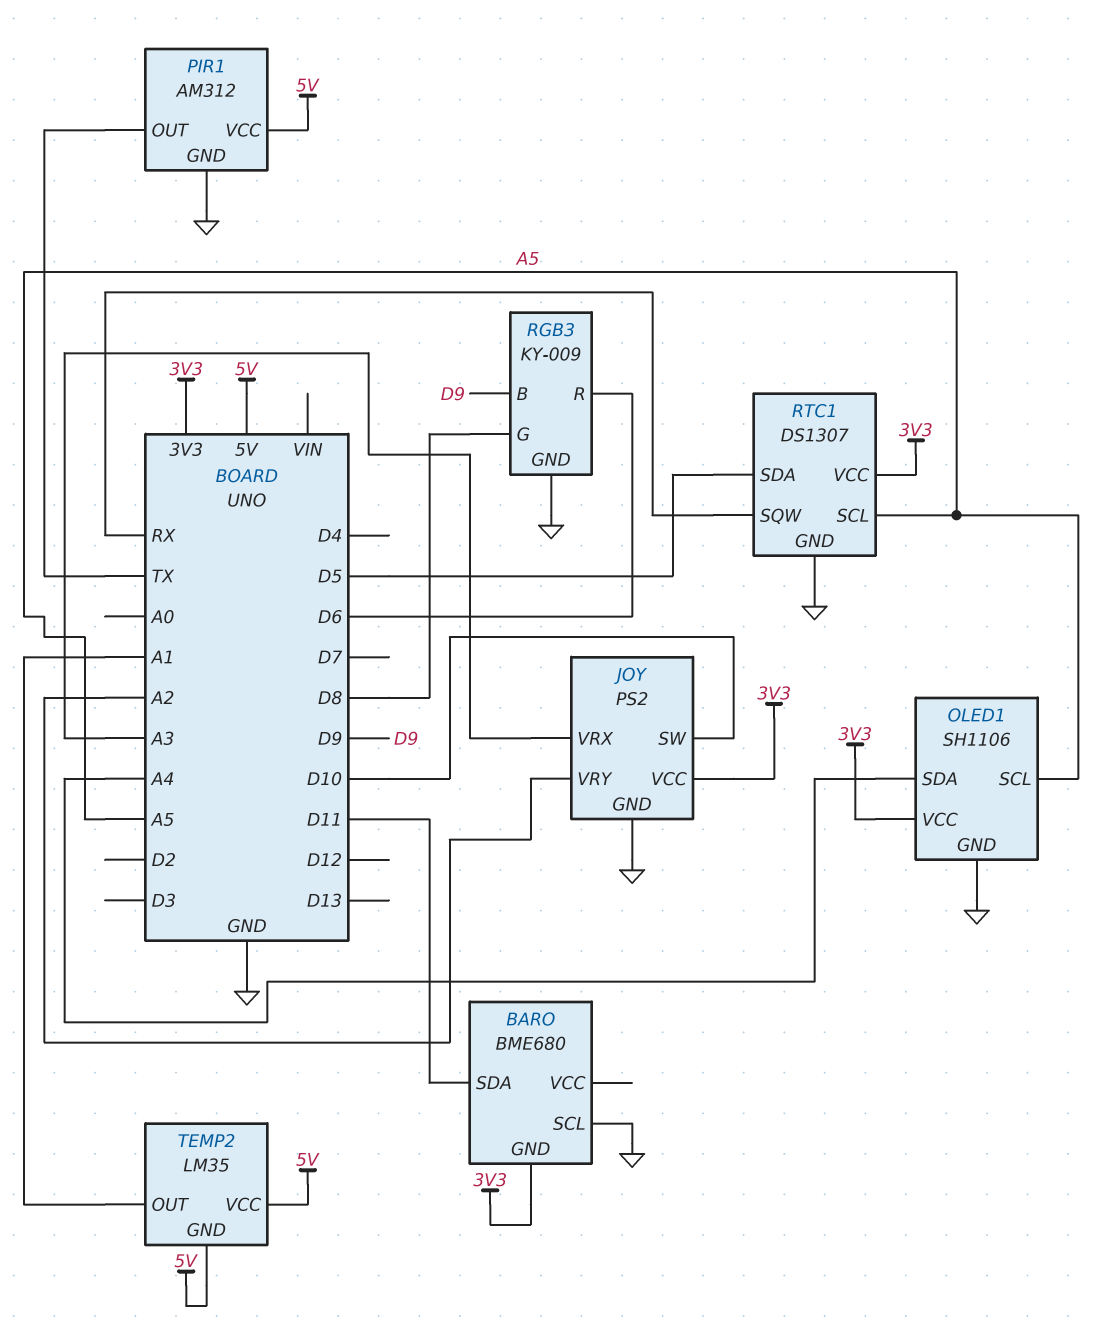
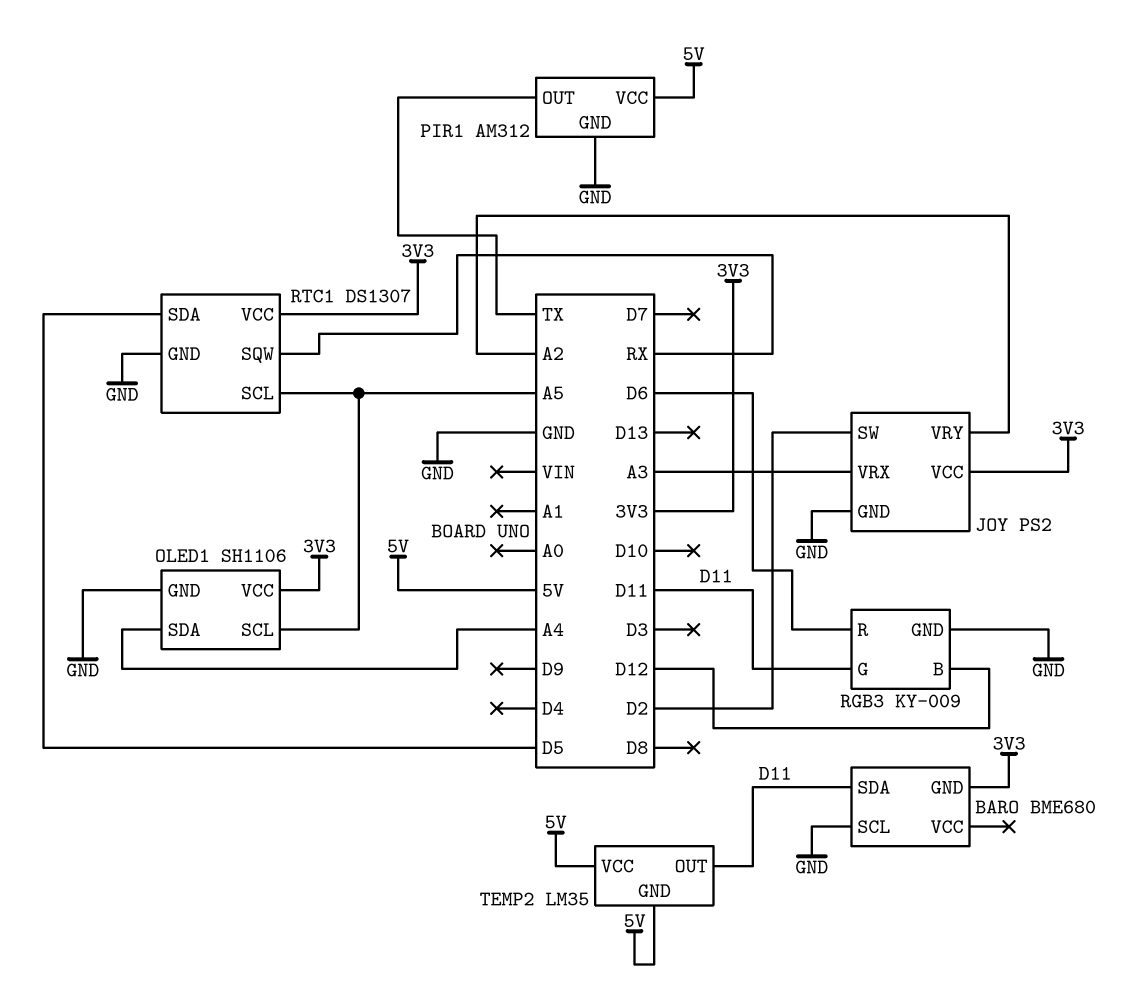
JOY pin SW: D10 -> D2
RGB3 pin B: D9 -> D12
RGB3 pin G: D8 -> D11
TEMP2 pin OUT: A1 -> D11

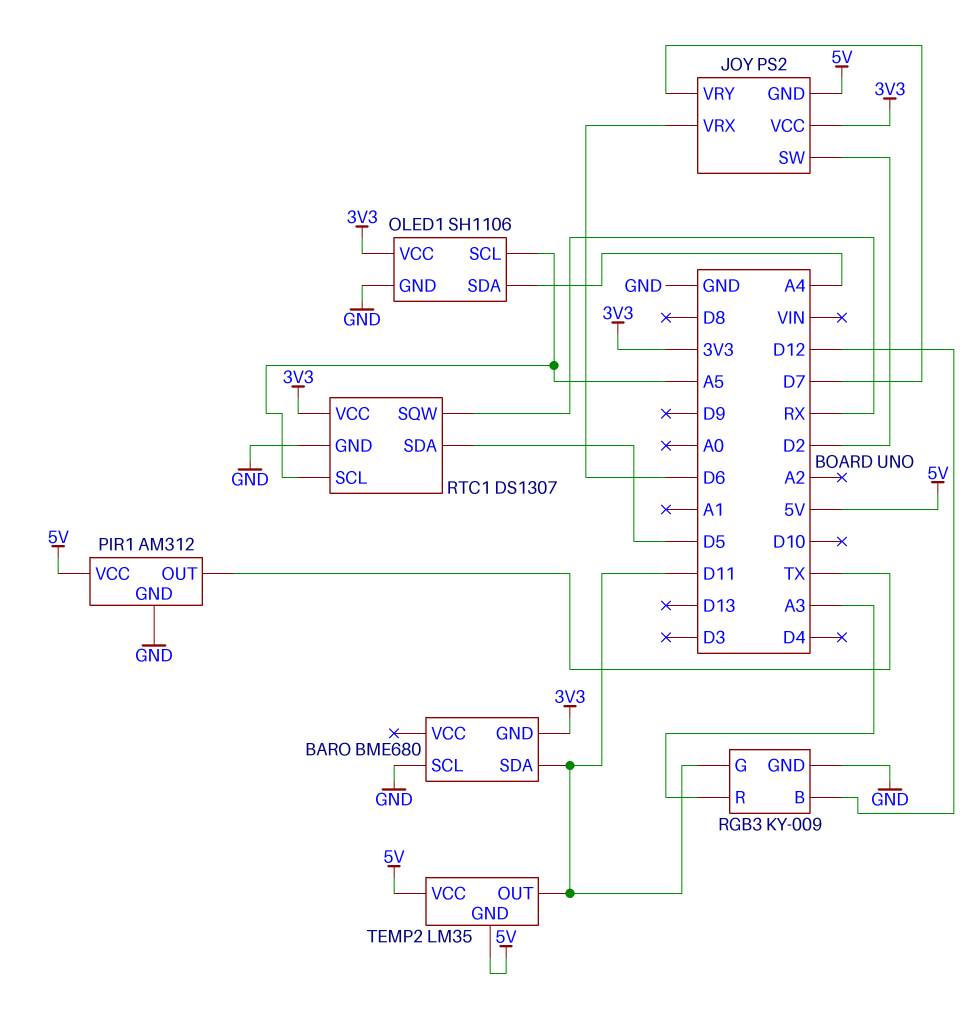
JOY pin GND: GND -> 5V
JOY pin VRX: A3 -> D6
JOY pin VRY: A2 -> D7
RGB3 pin R: D6 -> A3

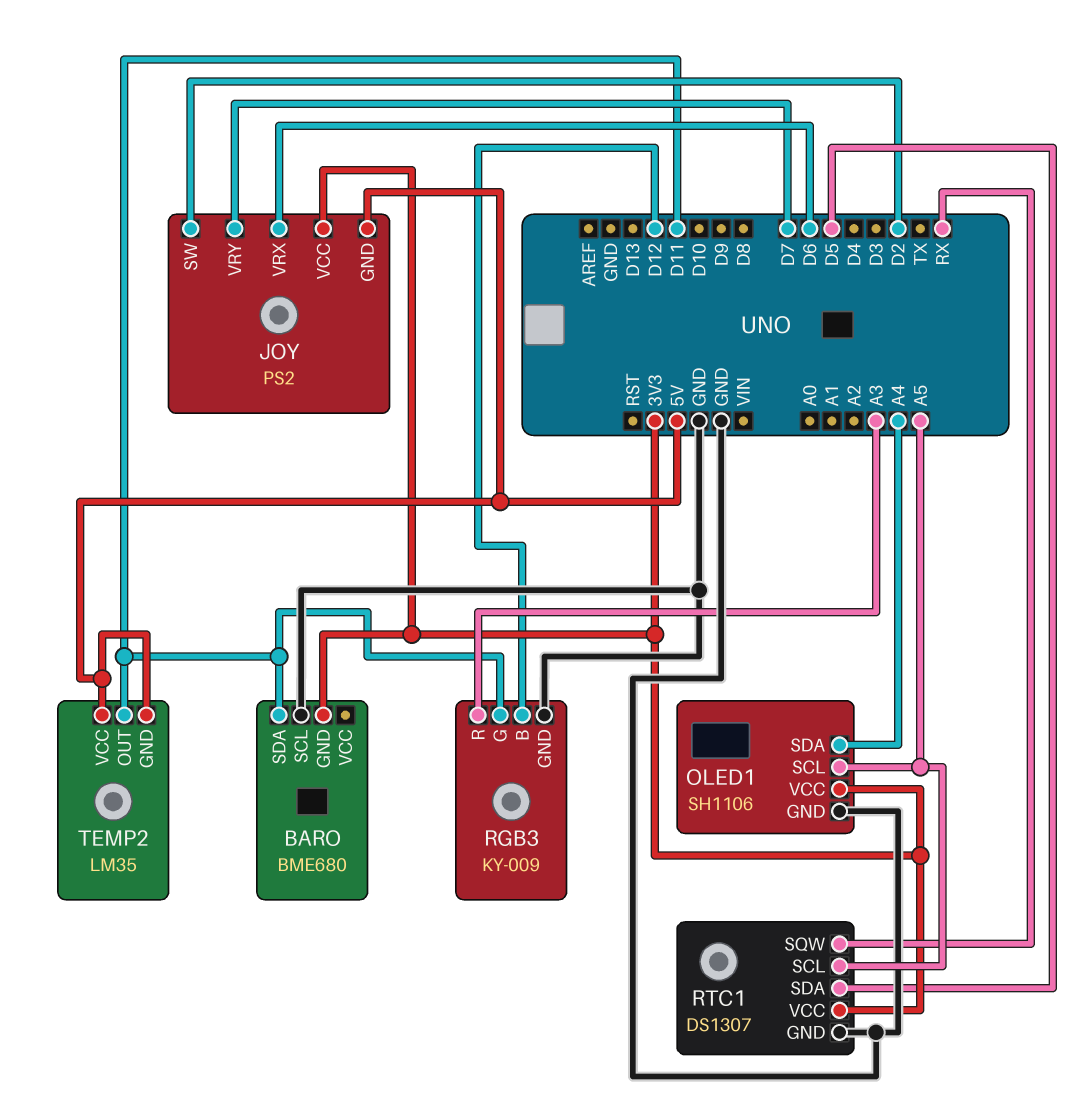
PIR1: AM312 -> none
PIR1 pin GND: GND -> none
PIR1 pin OUT: TX -> none
PIR1 pin VCC: 5V -> none

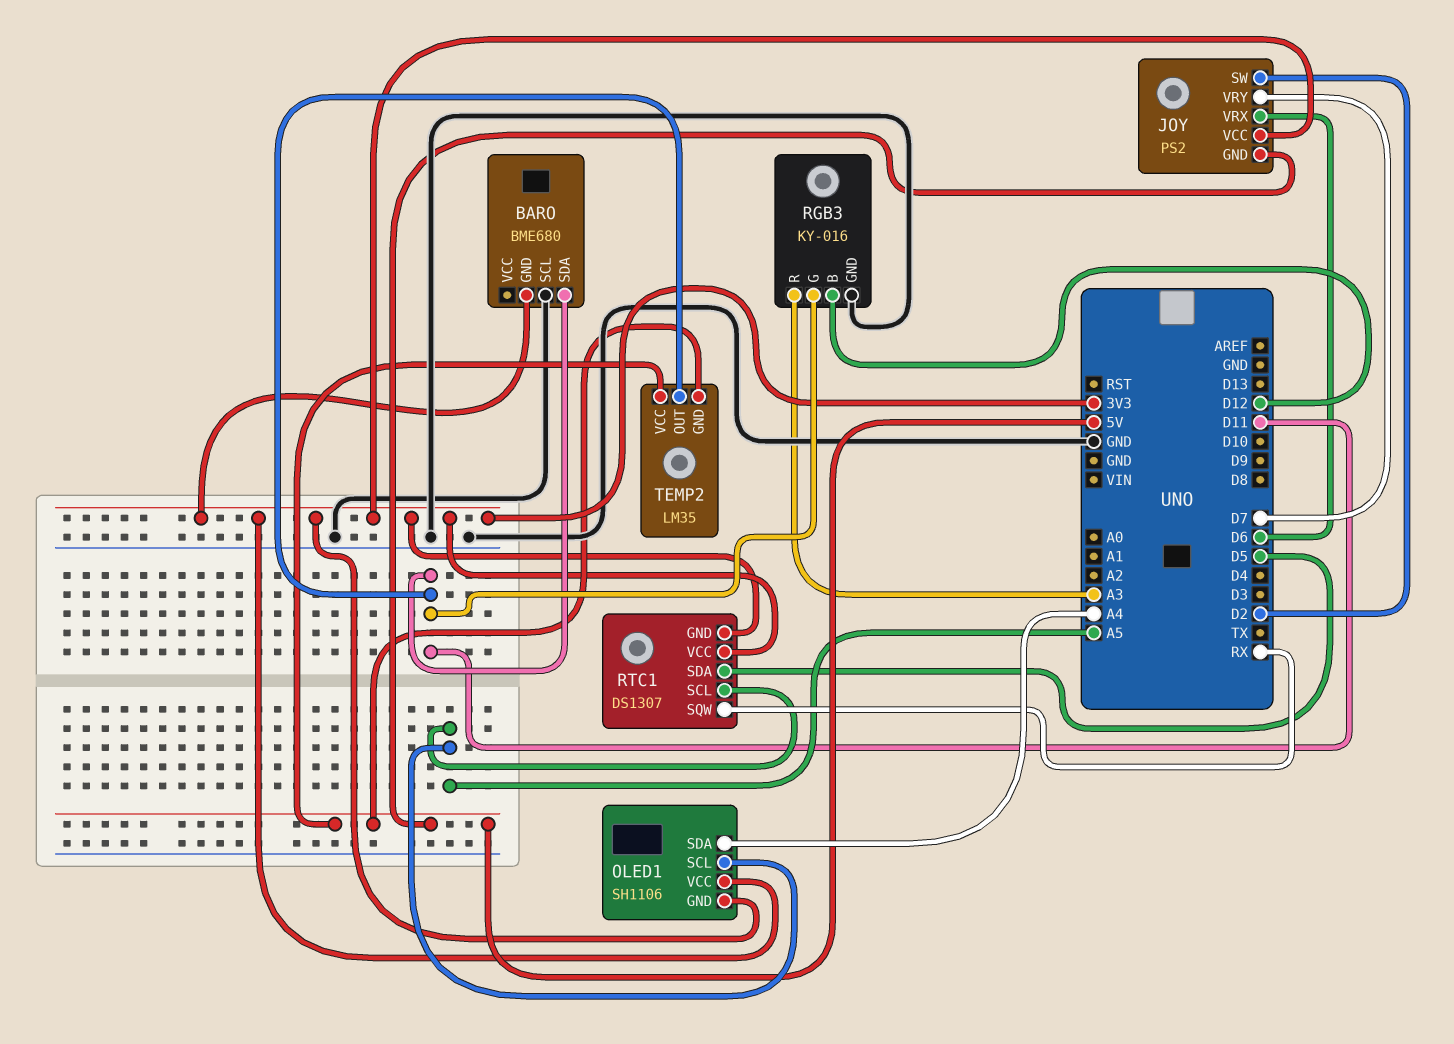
OLED1 pin GND: GND -> 3V3
RGB3: KY-009 -> KY-016
RTC1 pin GND: GND -> 3V3

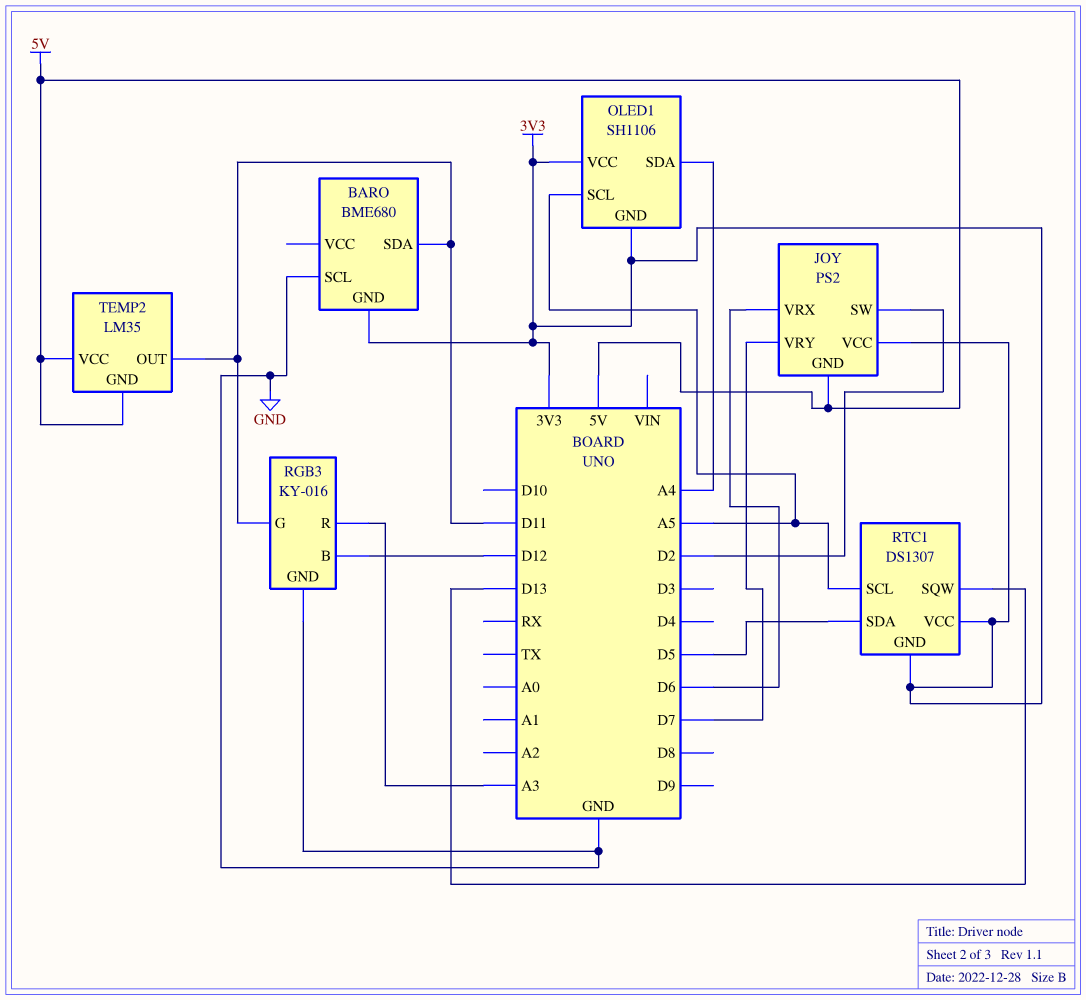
RTC1 pin SQW: RX -> D13

